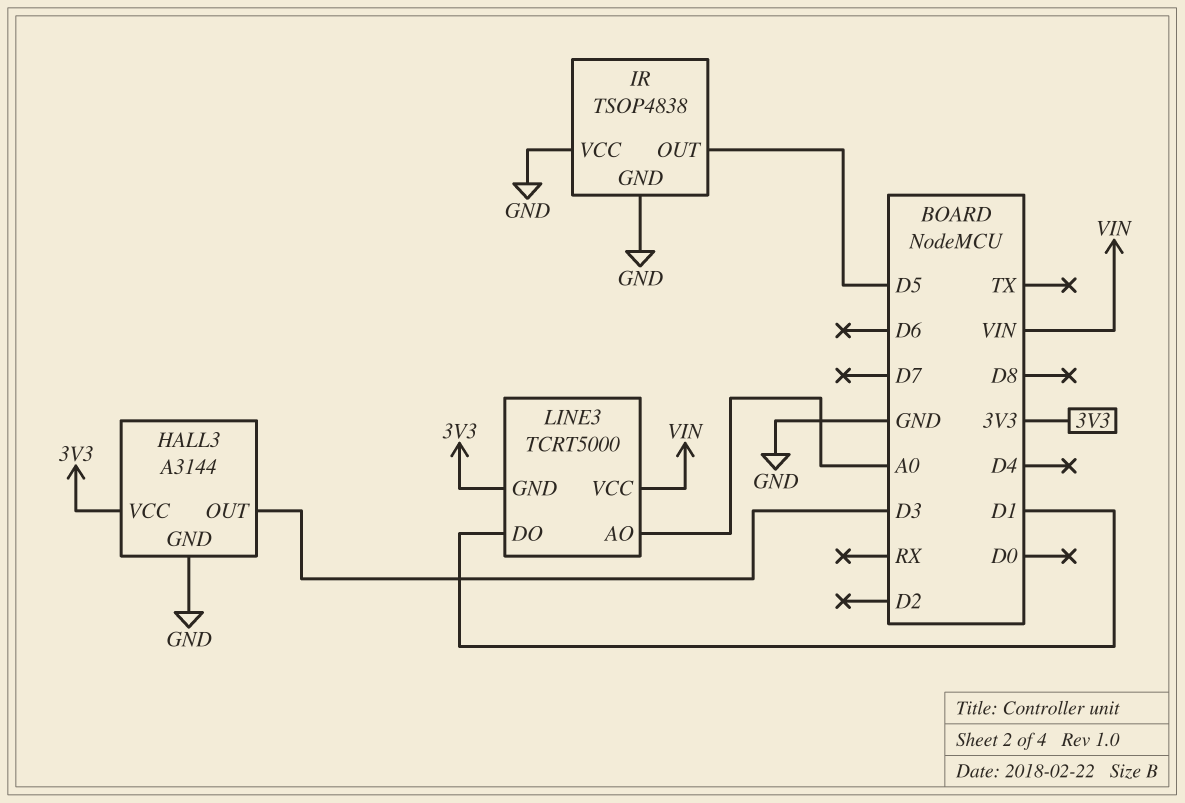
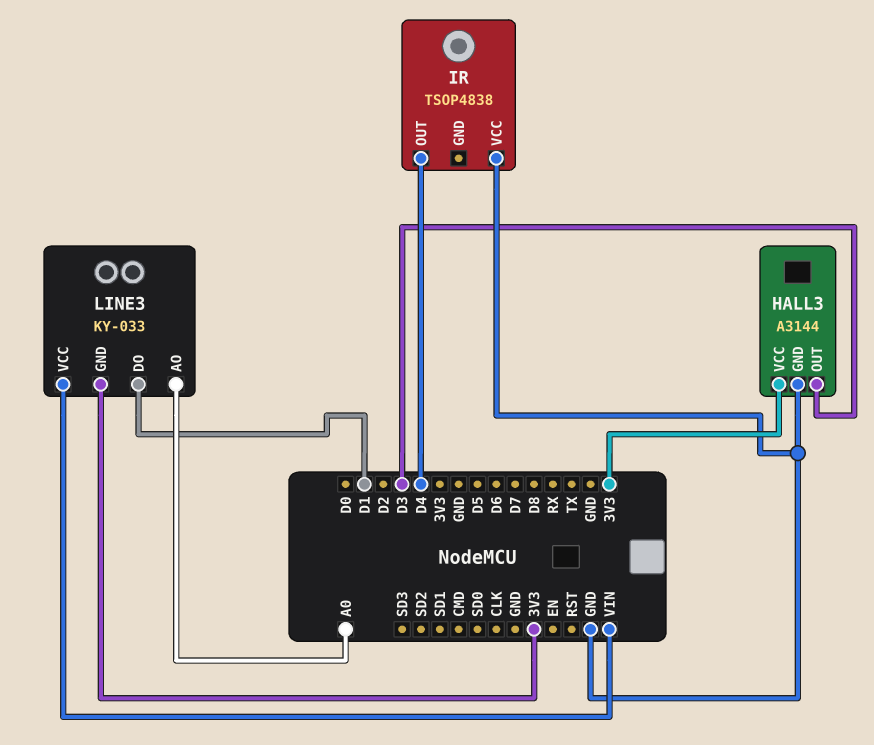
IR pin GND: GND -> none
IR pin OUT: D5 -> D4
LINE3: TCRT5000 -> KY-033

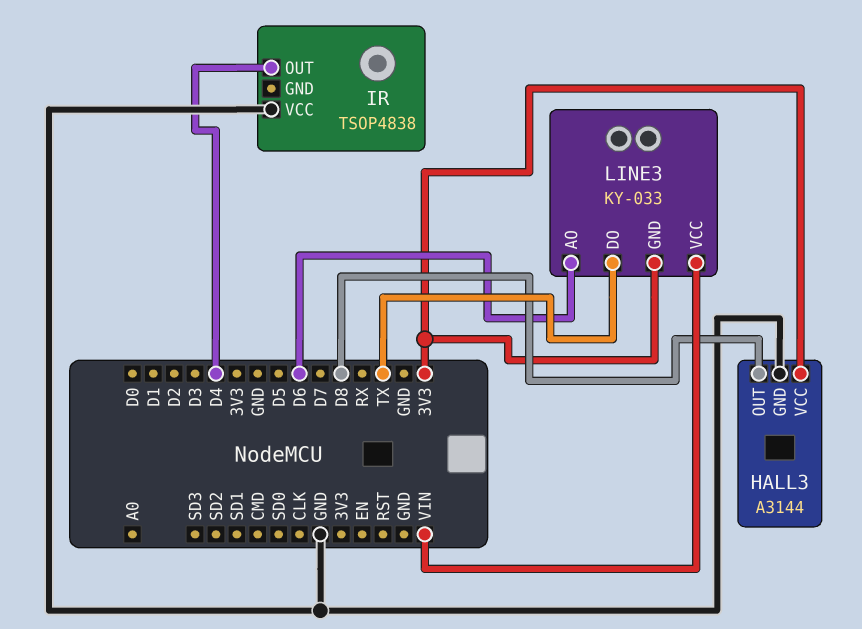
HALL3 pin OUT: D3 -> D8
LINE3 pin AO: A0 -> D6
LINE3 pin DO: D1 -> TX

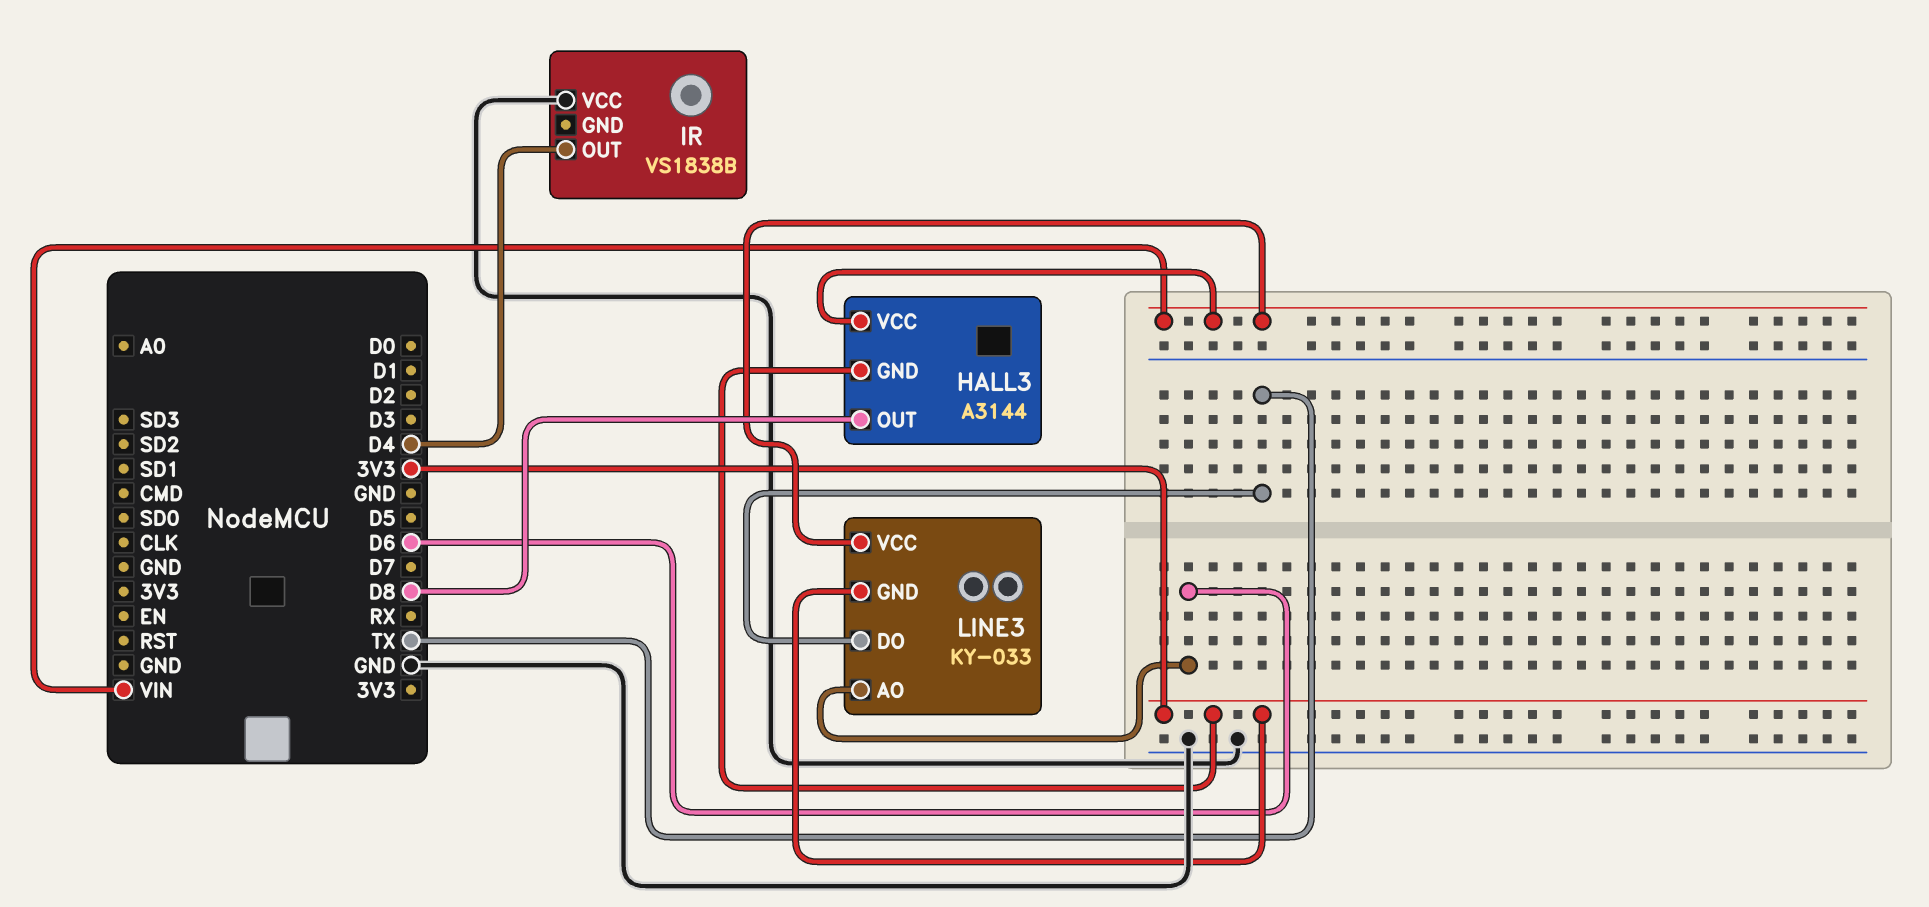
HALL3 pin GND: GND -> 3V3
HALL3 pin VCC: 3V3 -> VIN
IR: TSOP4838 -> VS1838B

